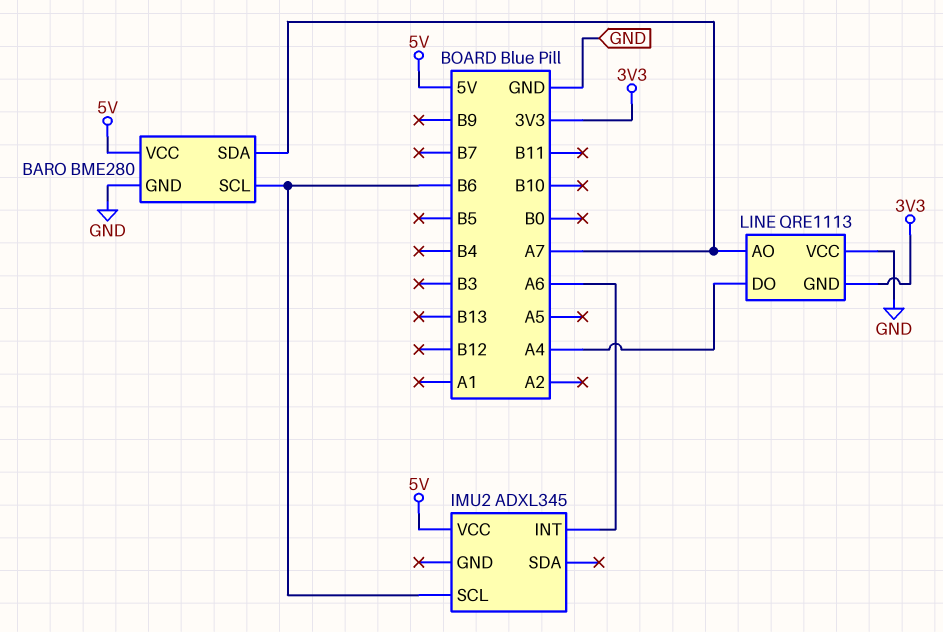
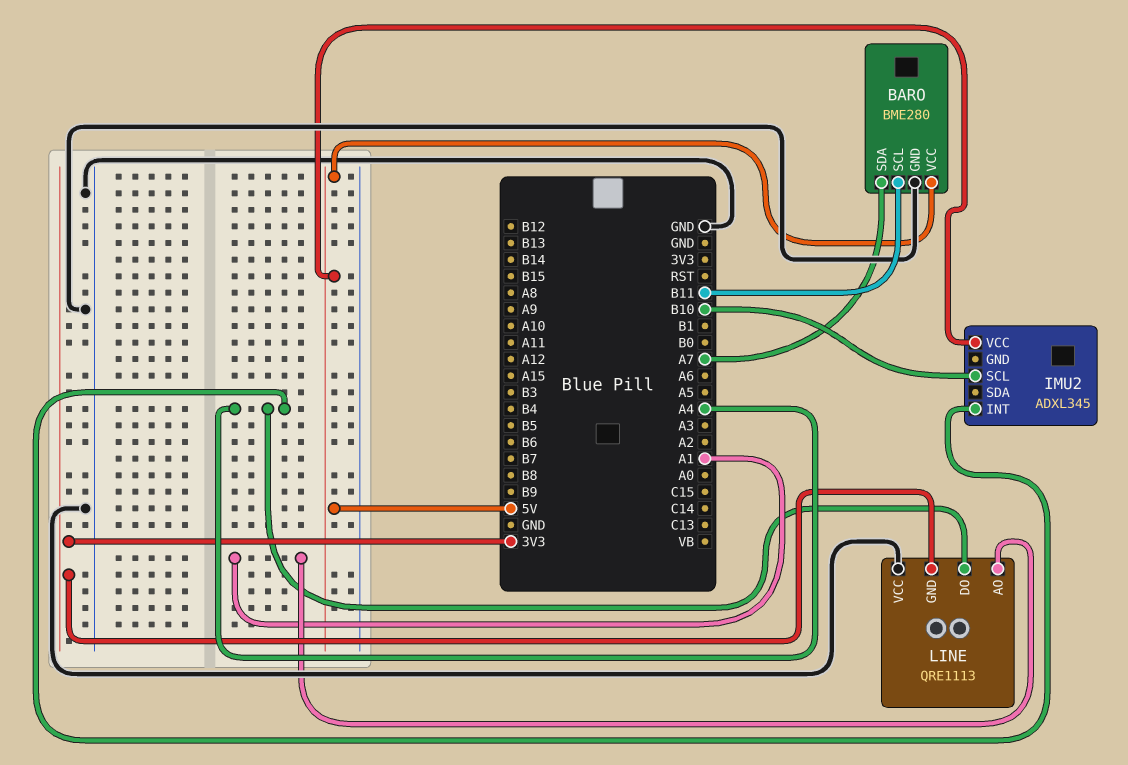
BARO pin SCL: B6 -> B11
IMU2 pin INT: A6 -> A4
IMU2 pin SCL: B6 -> B10
LINE pin AO: A7 -> A1

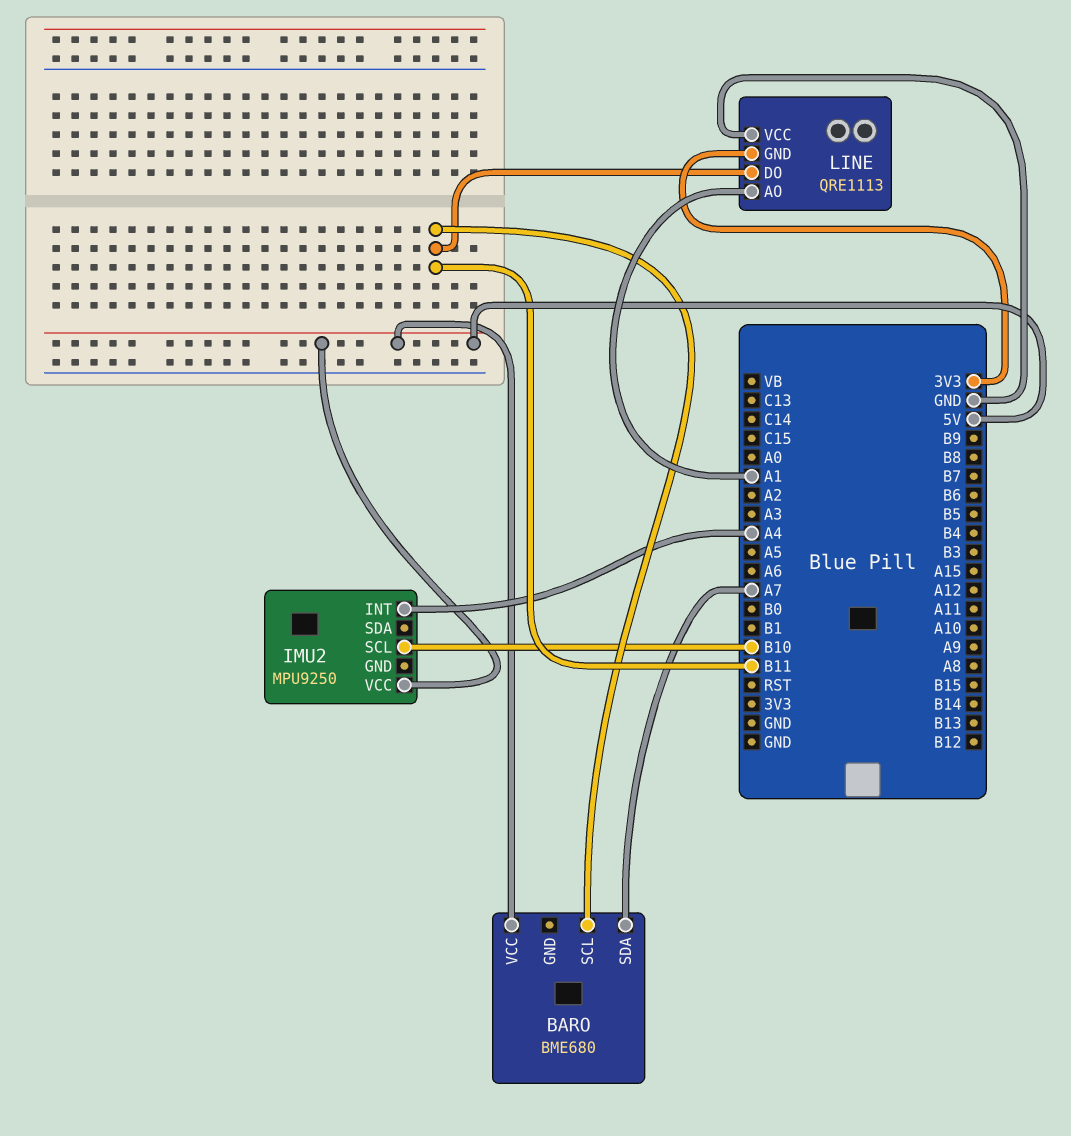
BARO: BME280 -> BME680
BARO pin GND: GND -> none
IMU2: ADXL345 -> MPU9250
LINE pin DO: A4 -> B11

